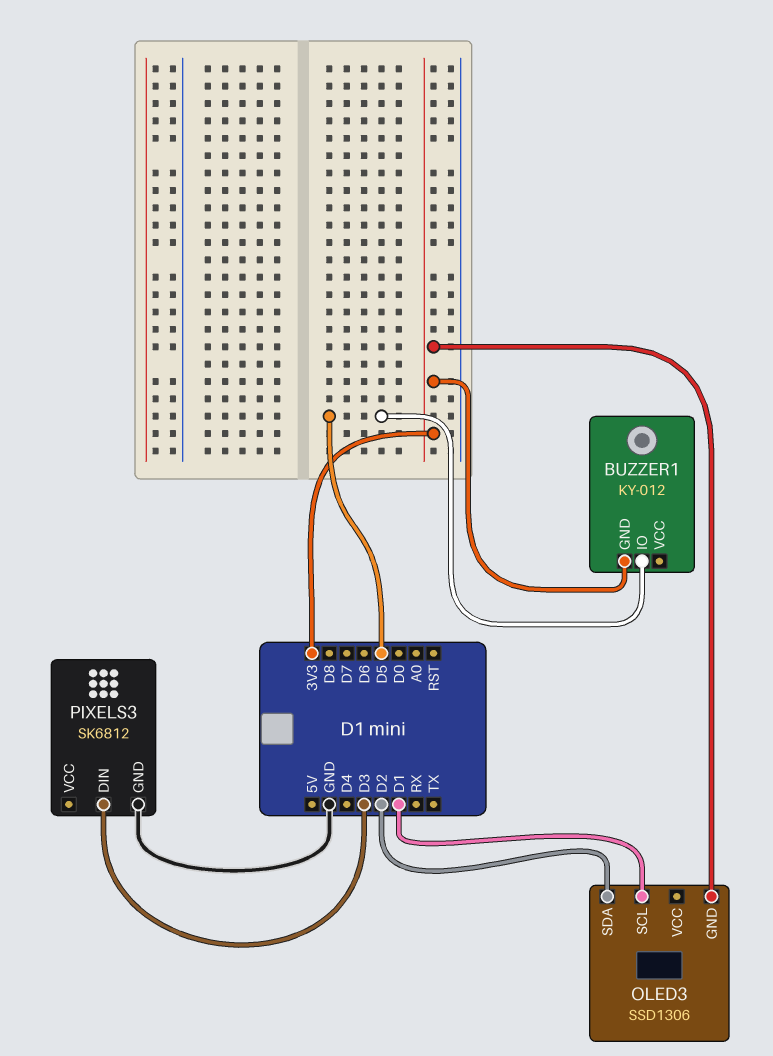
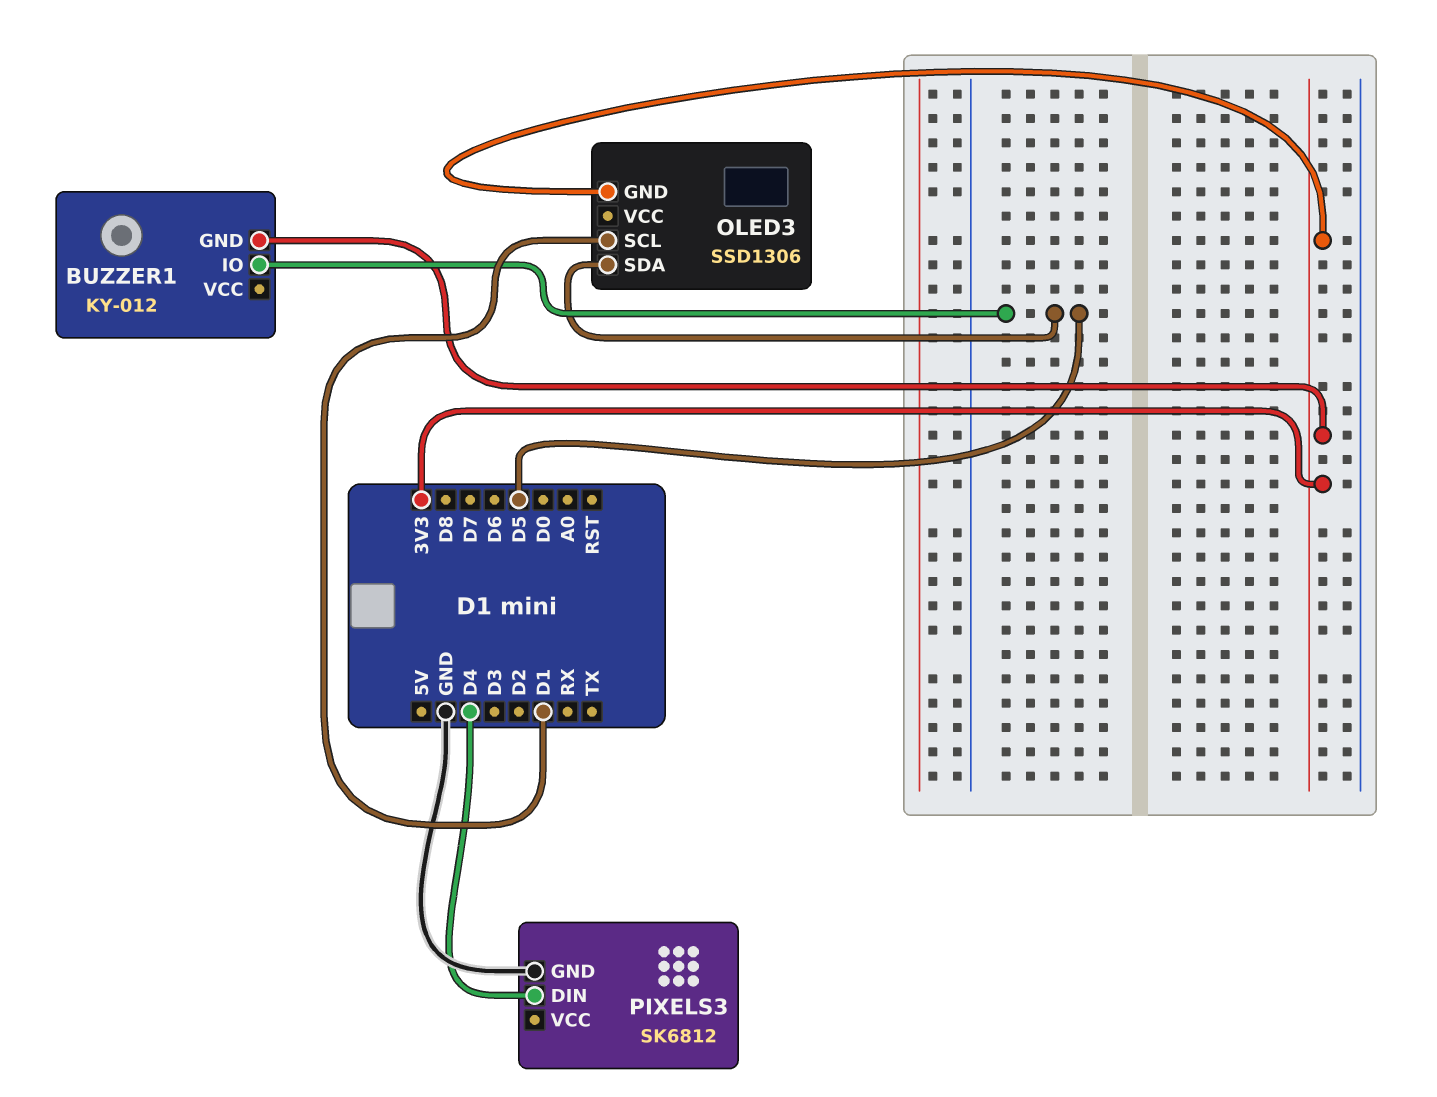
OLED3 pin SDA: D2 -> D5
PIXELS3 pin DIN: D3 -> D4

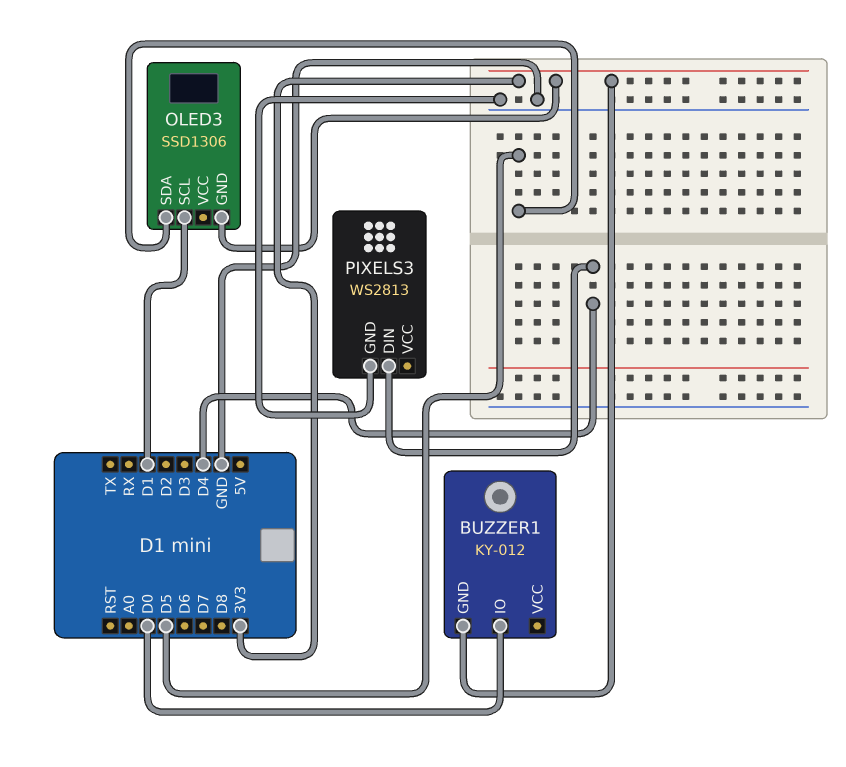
BUZZER1 pin IO: D5 -> D0
PIXELS3: SK6812 -> WS2813

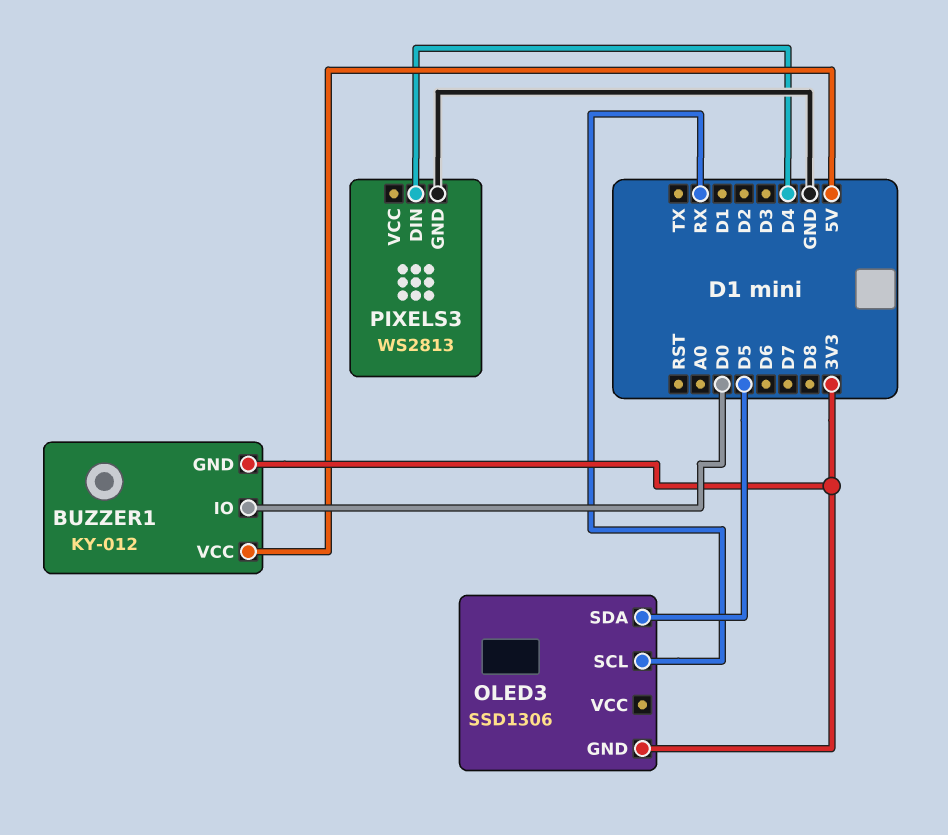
BUZZER1 pin VCC: none -> 5V
OLED3 pin SCL: D1 -> RX

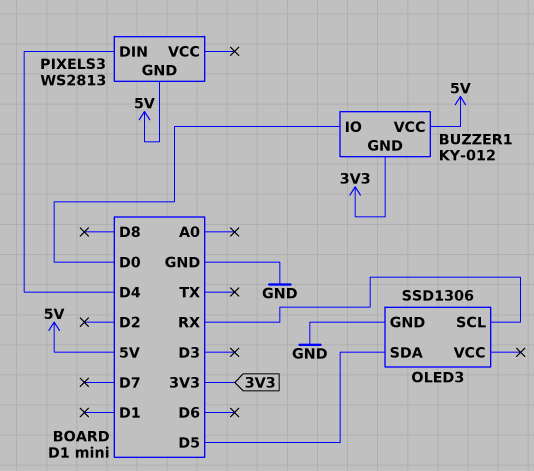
OLED3 pin GND: 3V3 -> GND
PIXELS3 pin GND: GND -> 5V

